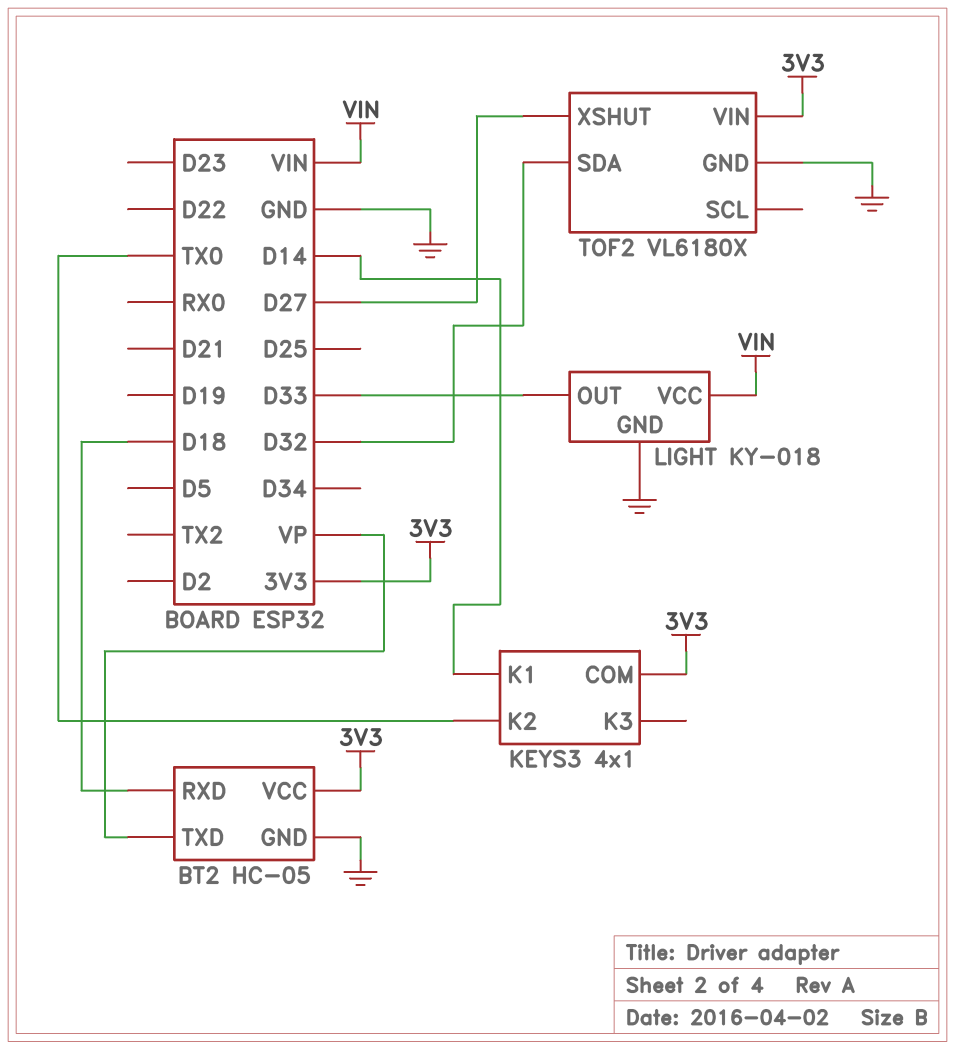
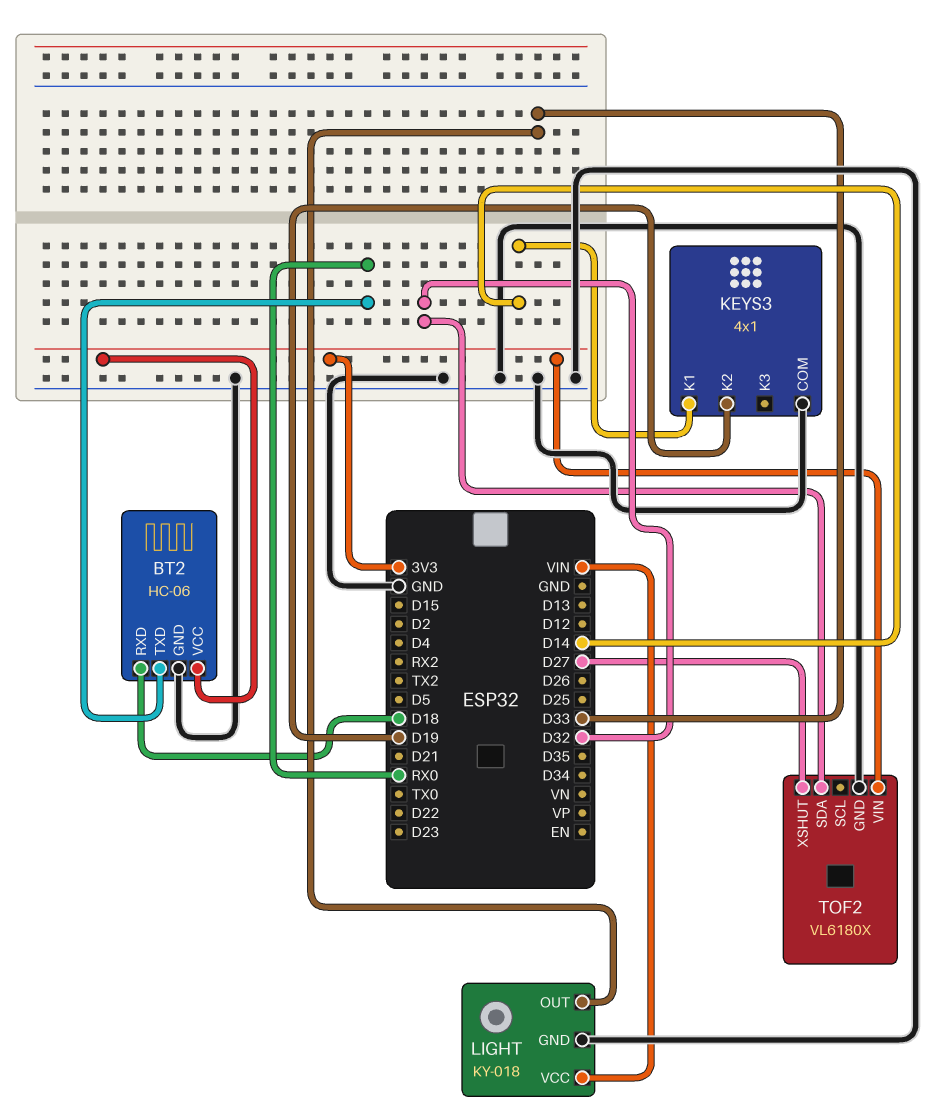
BT2: HC-05 -> HC-06
BT2 pin TXD: VP -> RX0
KEYS3 pin COM: 3V3 -> GND
KEYS3 pin K2: TX0 -> D19

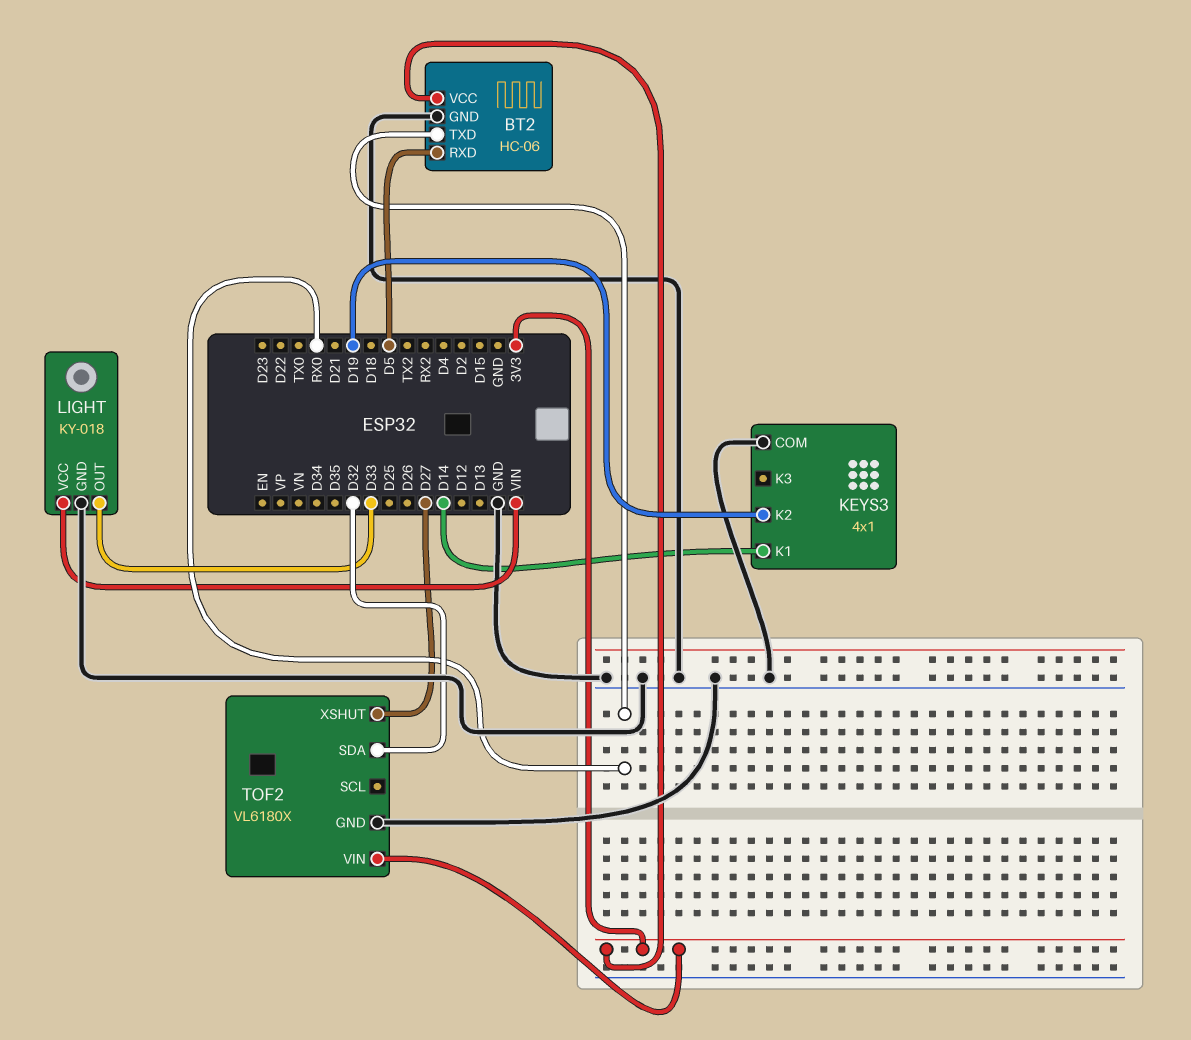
BT2 pin RXD: D18 -> D5

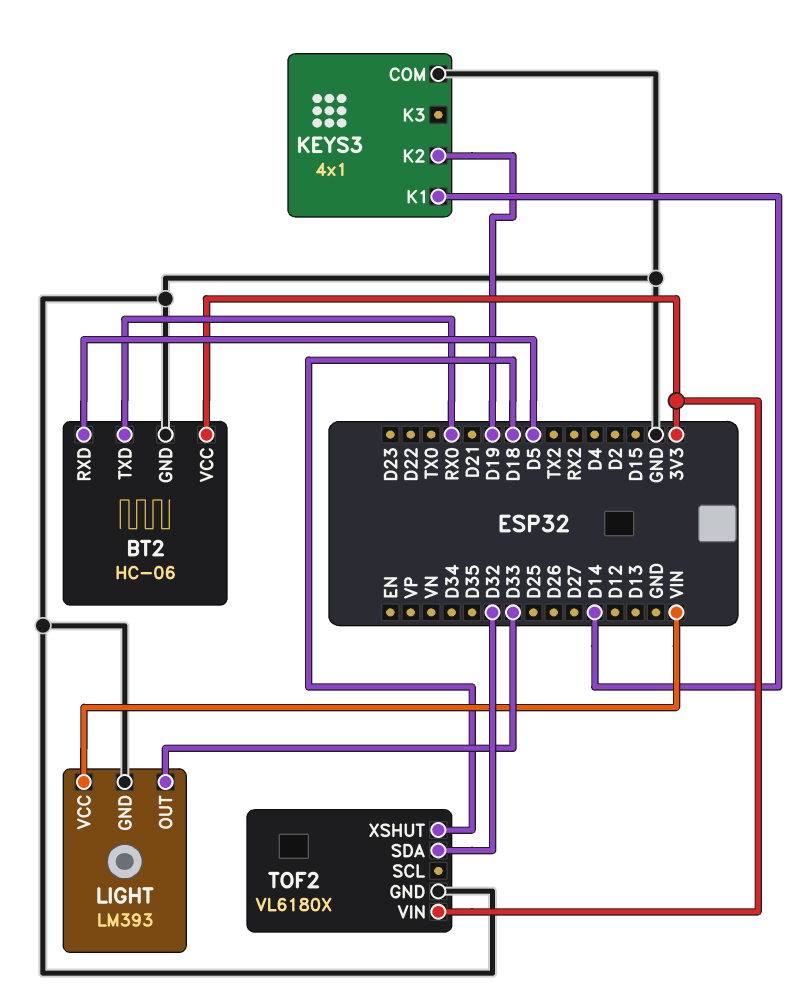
LIGHT: KY-018 -> LM393
TOF2 pin XSHUT: D27 -> D18

